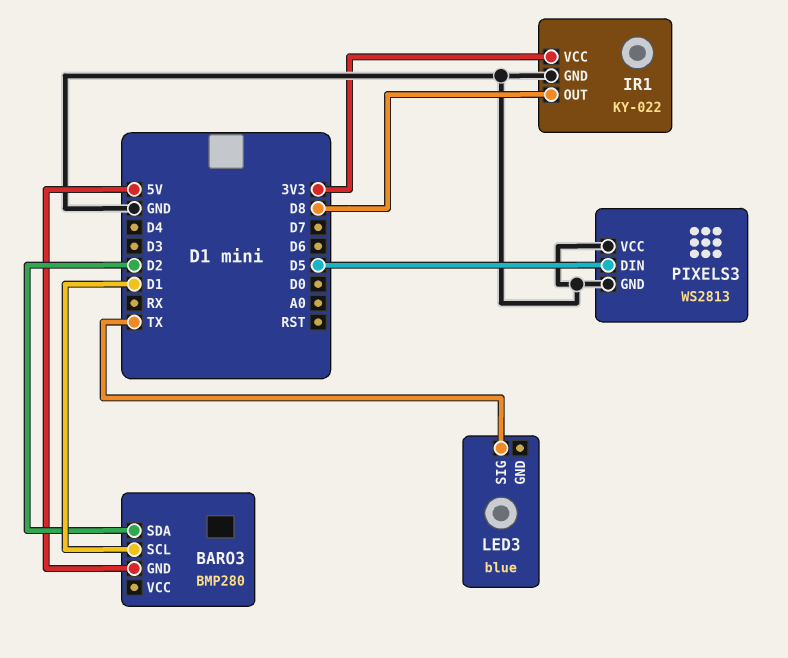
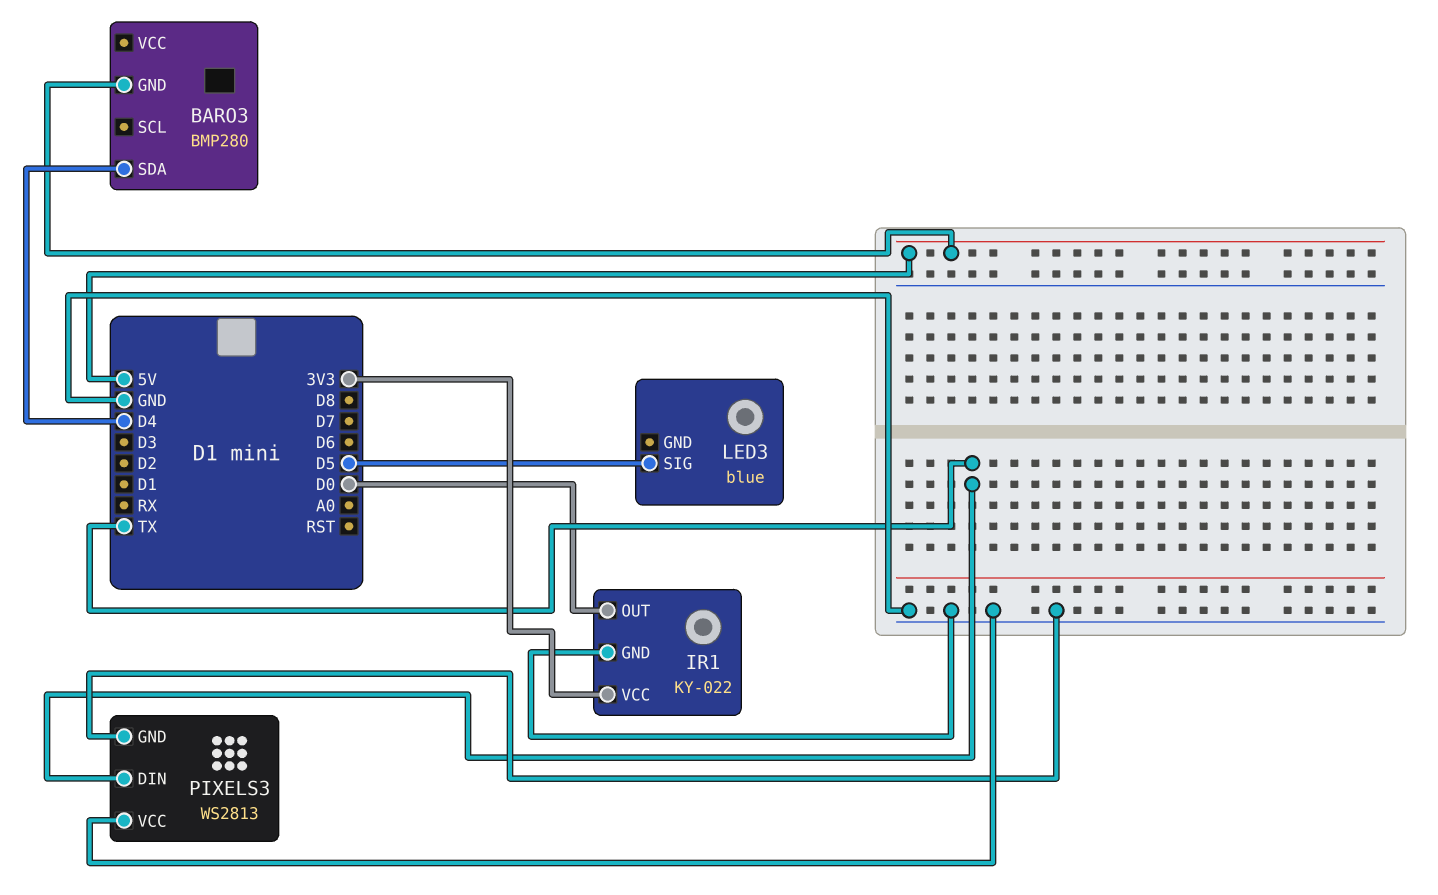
BARO3 pin SCL: D1 -> none
BARO3 pin SDA: D2 -> D4
IR1 pin OUT: D8 -> D0
LED3 pin SIG: TX -> D5
PIXELS3 pin DIN: D5 -> TX

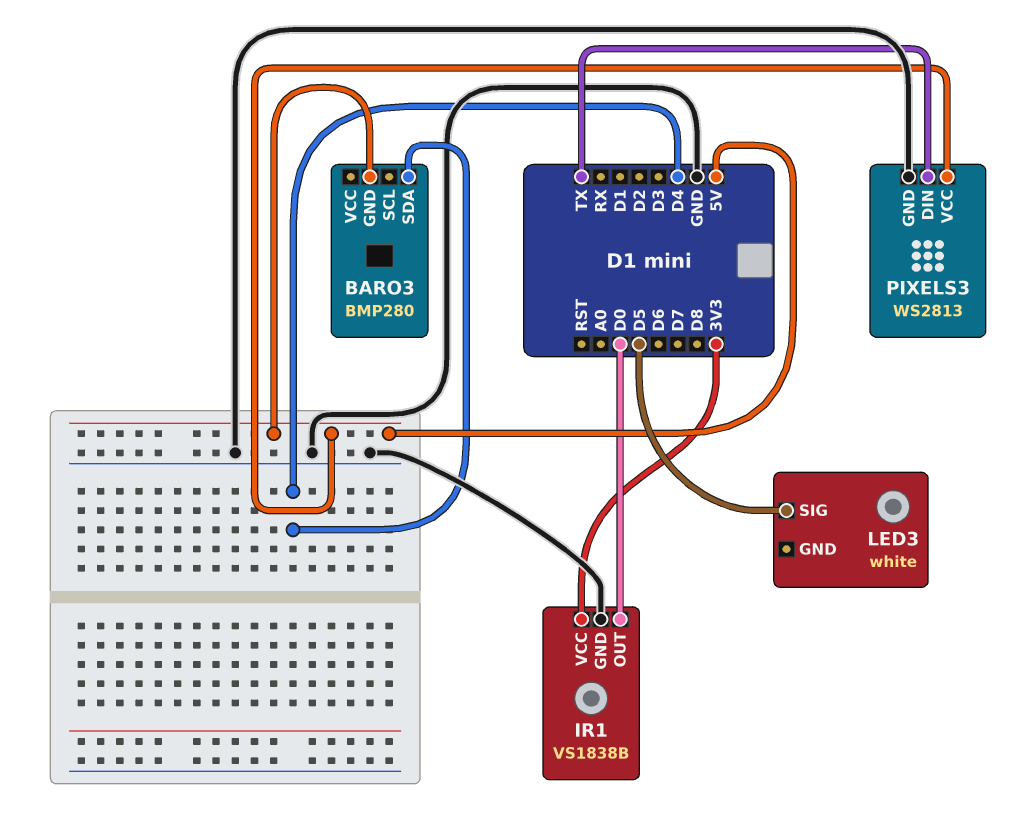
IR1: KY-022 -> VS1838B
LED3: blue -> white
PIXELS3 pin VCC: GND -> 5V

